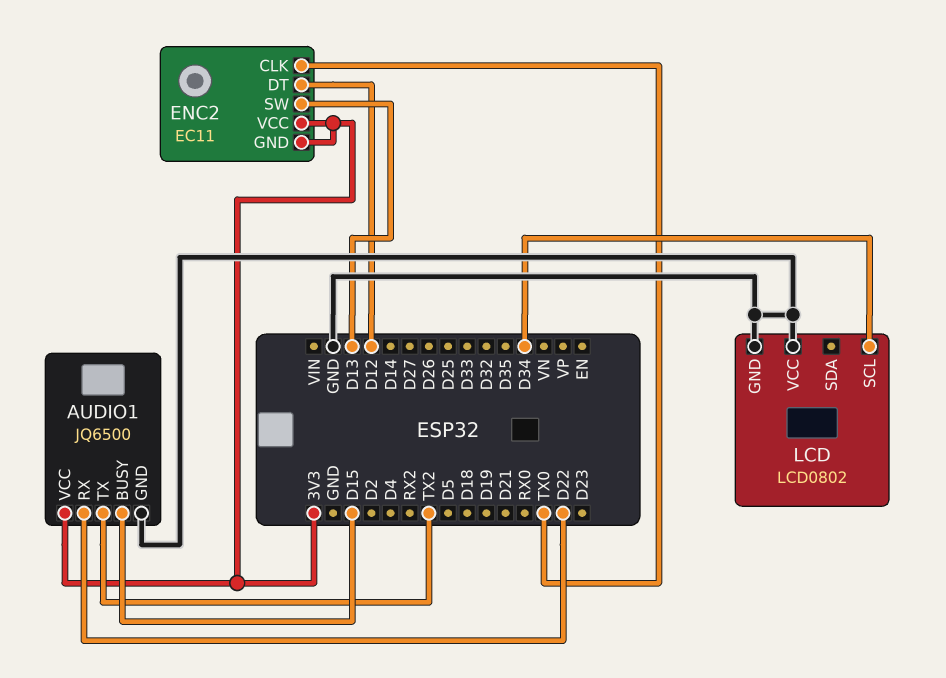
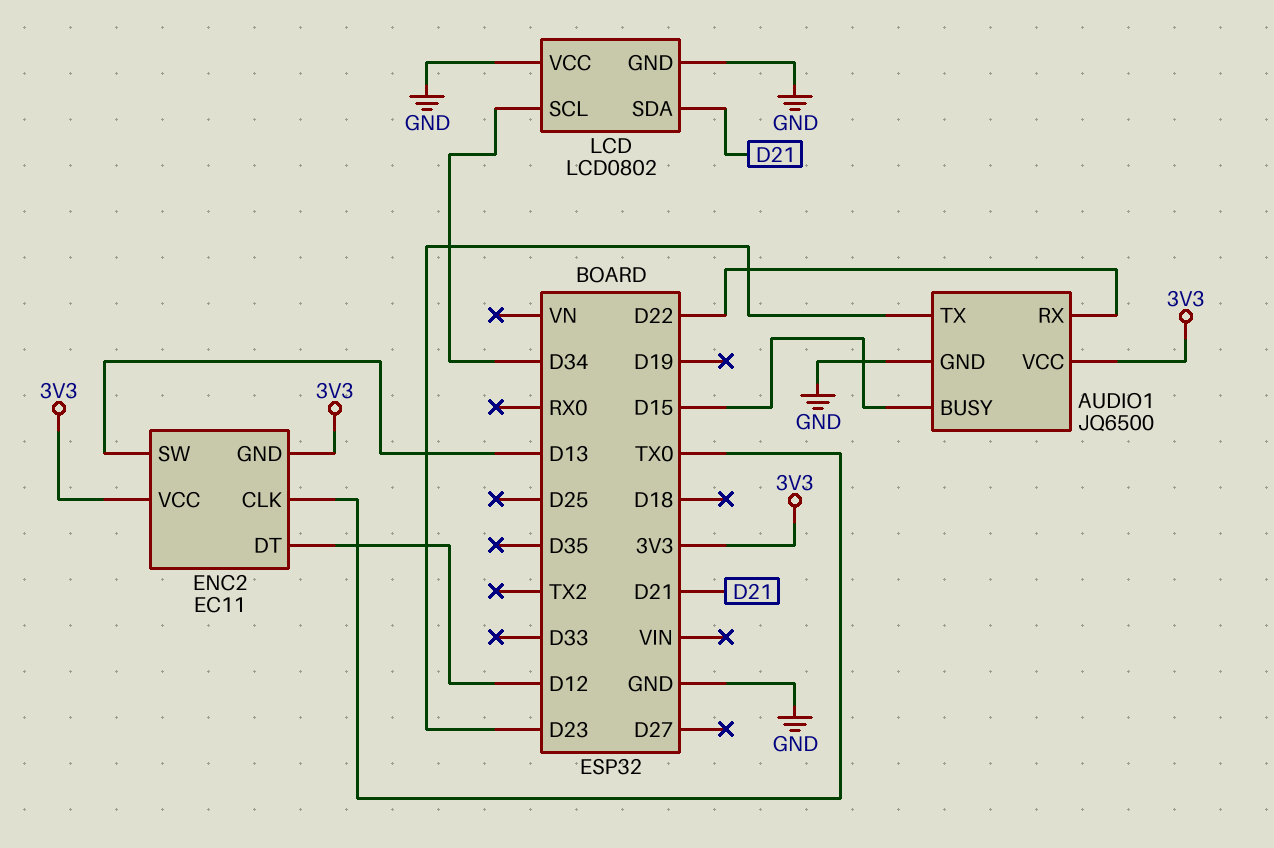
AUDIO1 pin TX: TX2 -> D23
LCD pin SDA: none -> D21

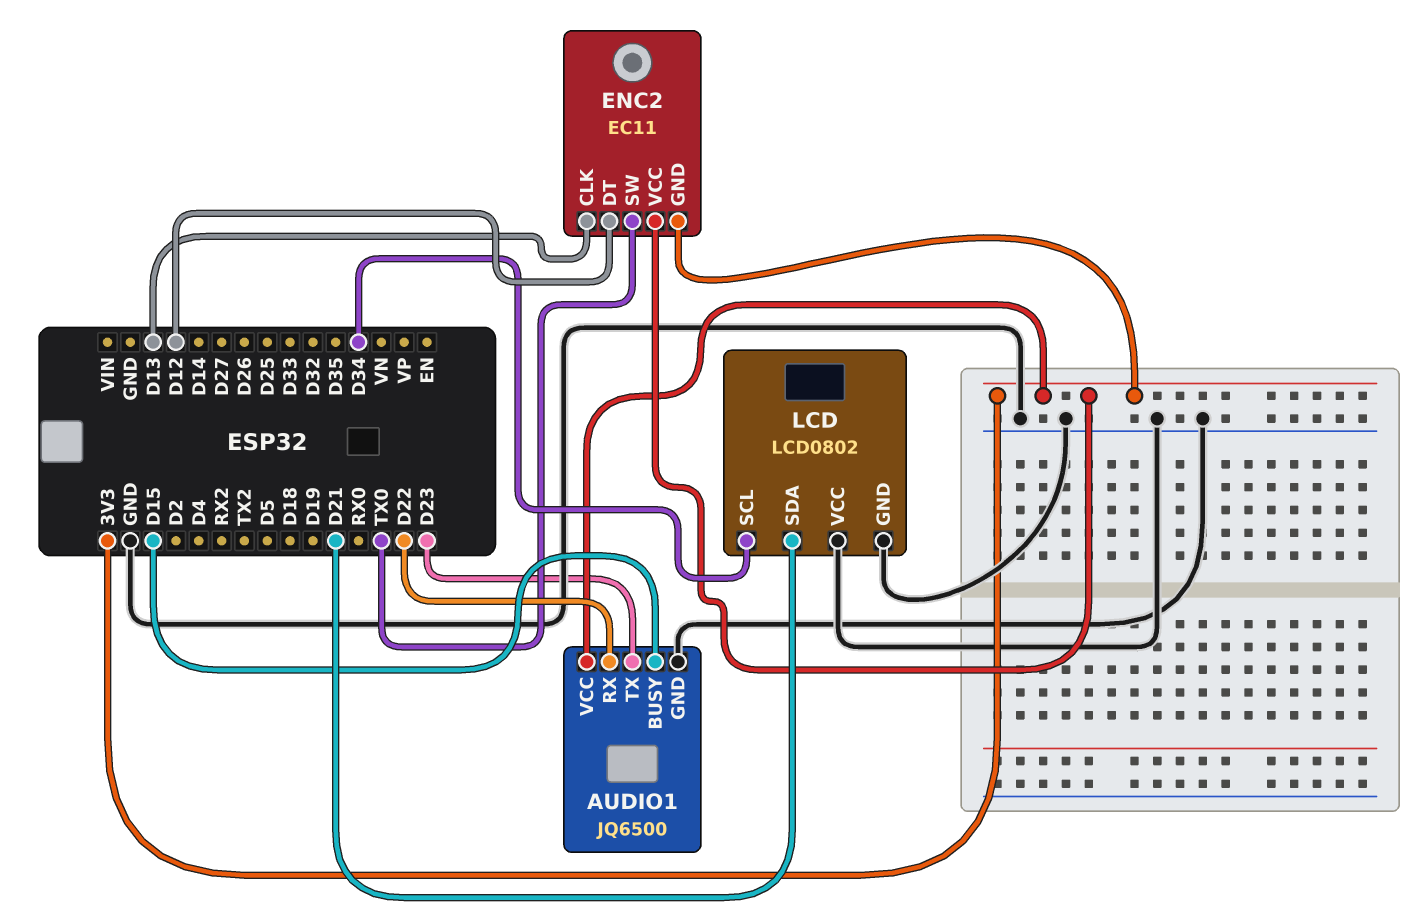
ENC2 pin CLK: TX0 -> D13
ENC2 pin SW: D13 -> TX0

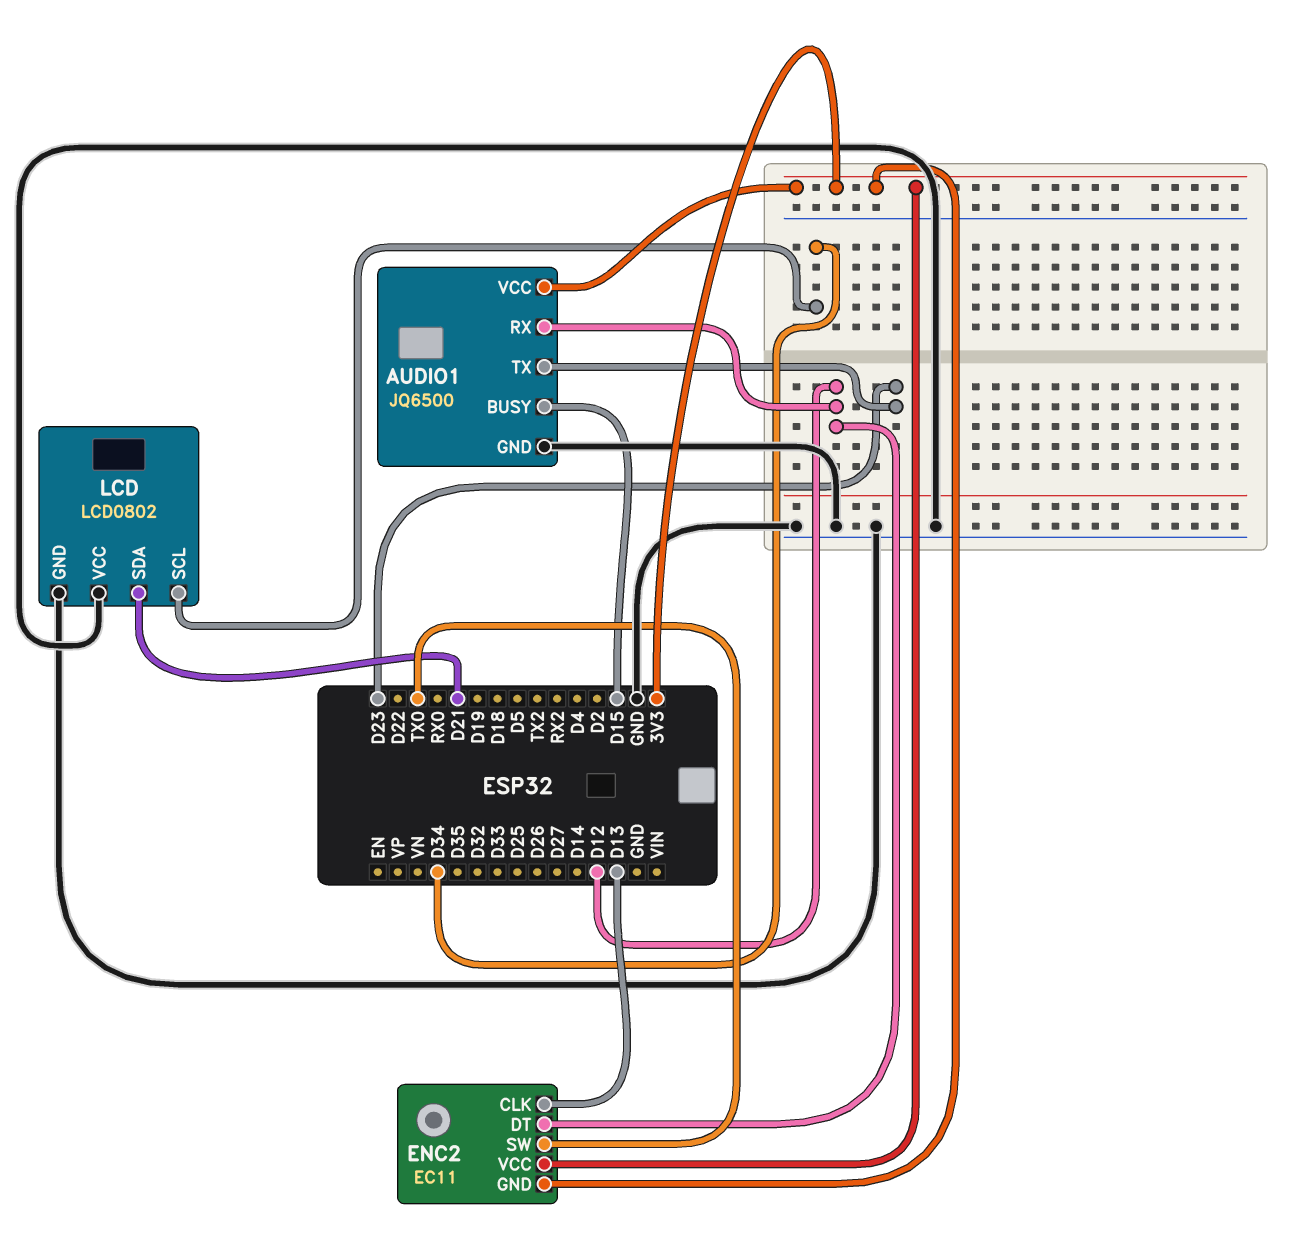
AUDIO1 pin RX: D22 -> D12

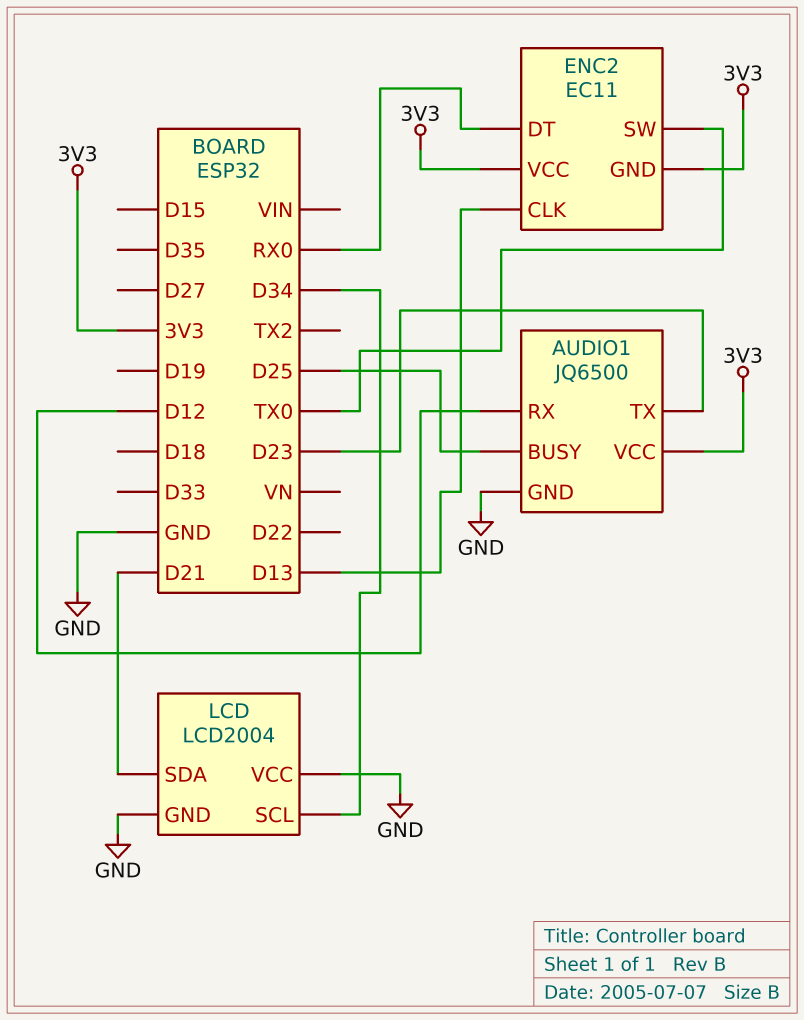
AUDIO1 pin BUSY: D15 -> D25
ENC2 pin DT: D12 -> RX0
LCD: LCD0802 -> LCD2004

